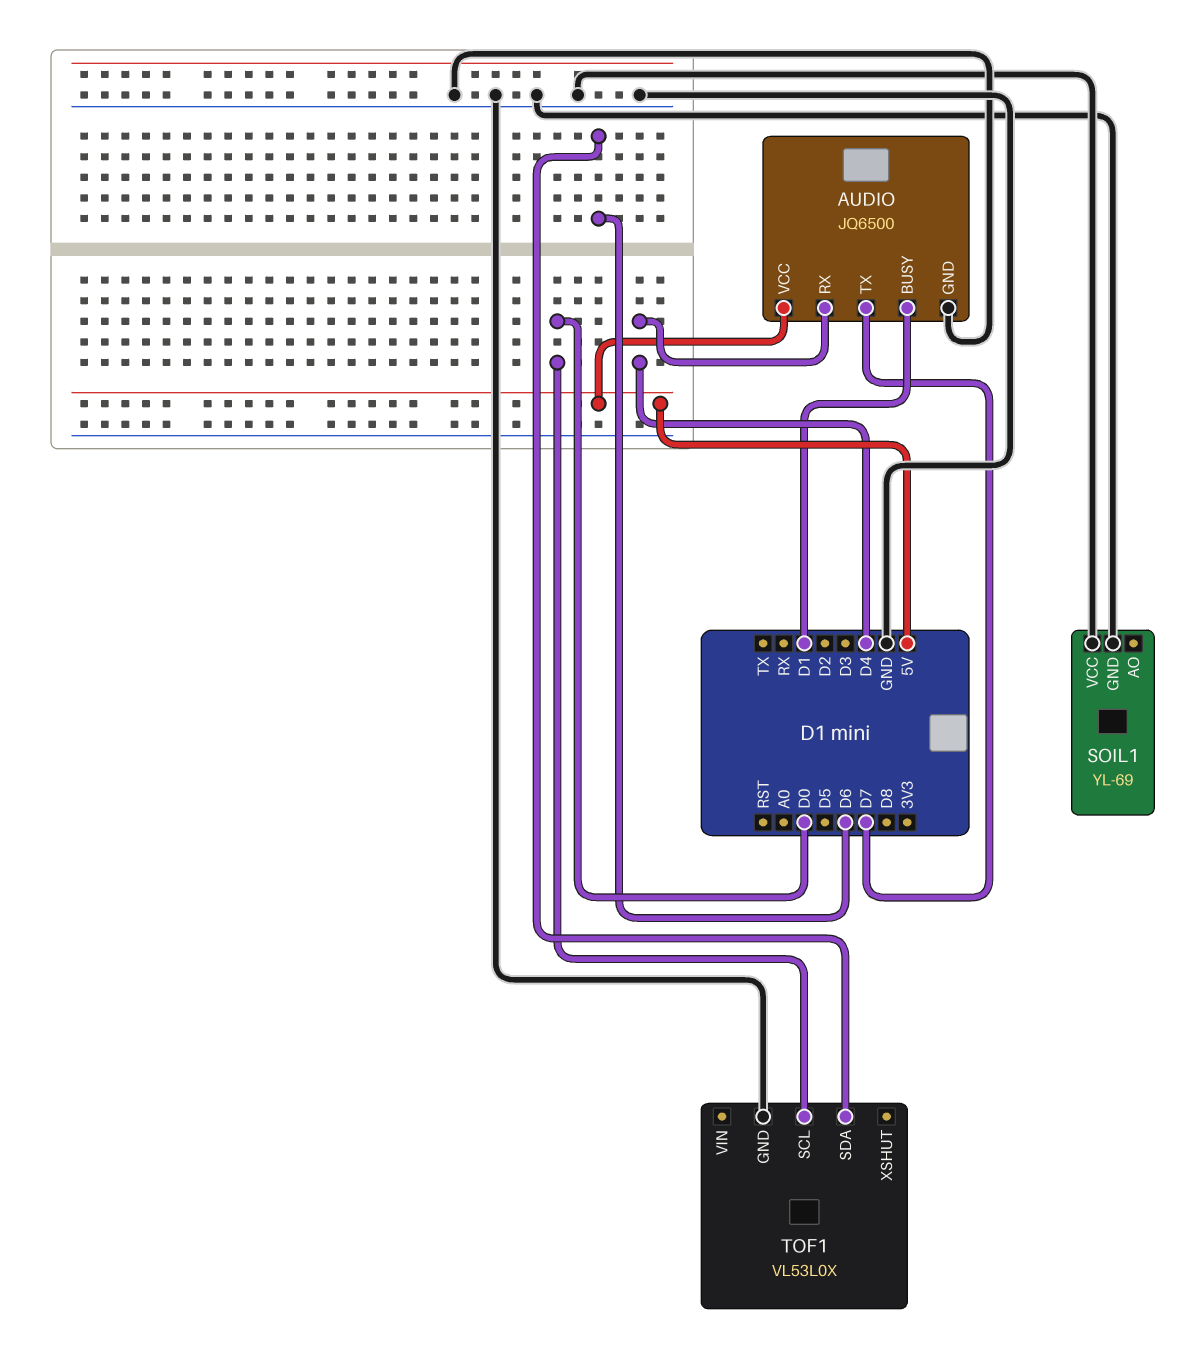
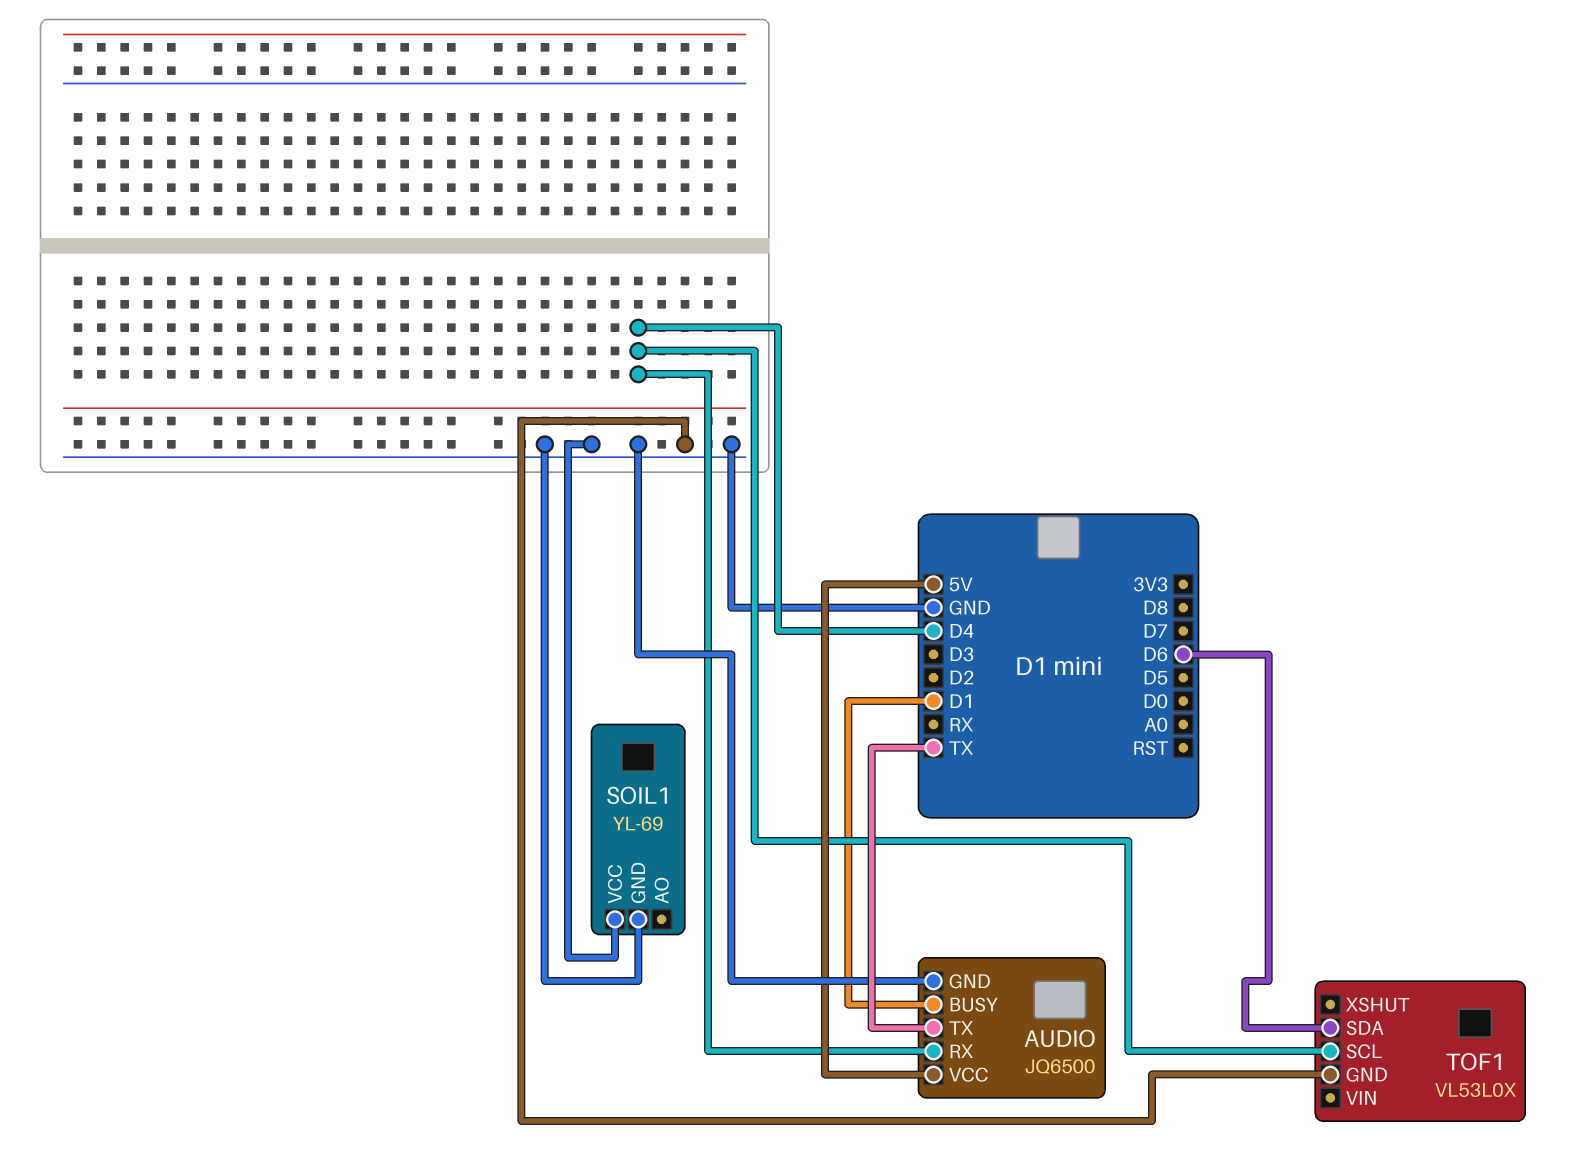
AUDIO pin TX: D7 -> TX
TOF1 pin SCL: D0 -> D4

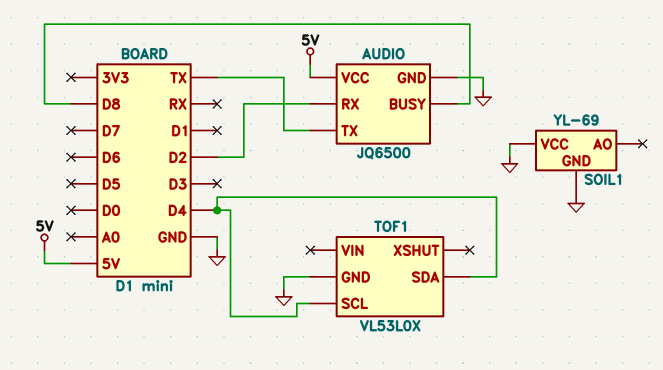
AUDIO pin BUSY: D1 -> D8
AUDIO pin RX: D4 -> D2
TOF1 pin SDA: D6 -> D4

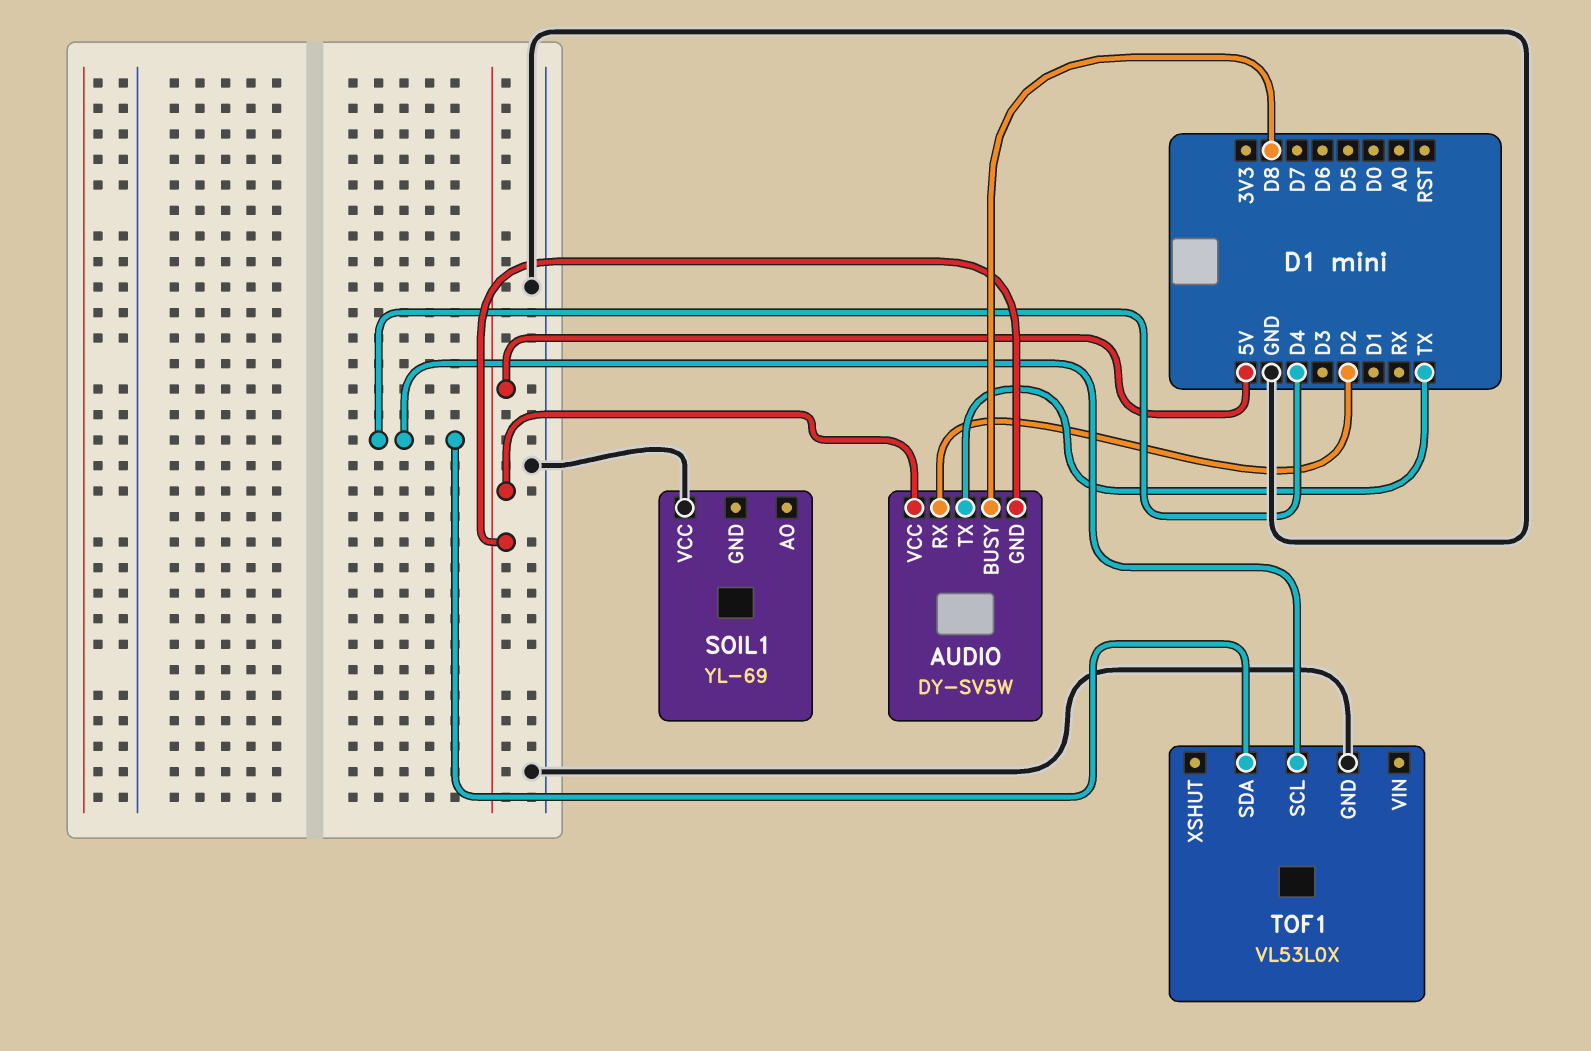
AUDIO: JQ6500 -> DY-SV5W
AUDIO pin GND: GND -> 5V
SOIL1 pin GND: GND -> none

